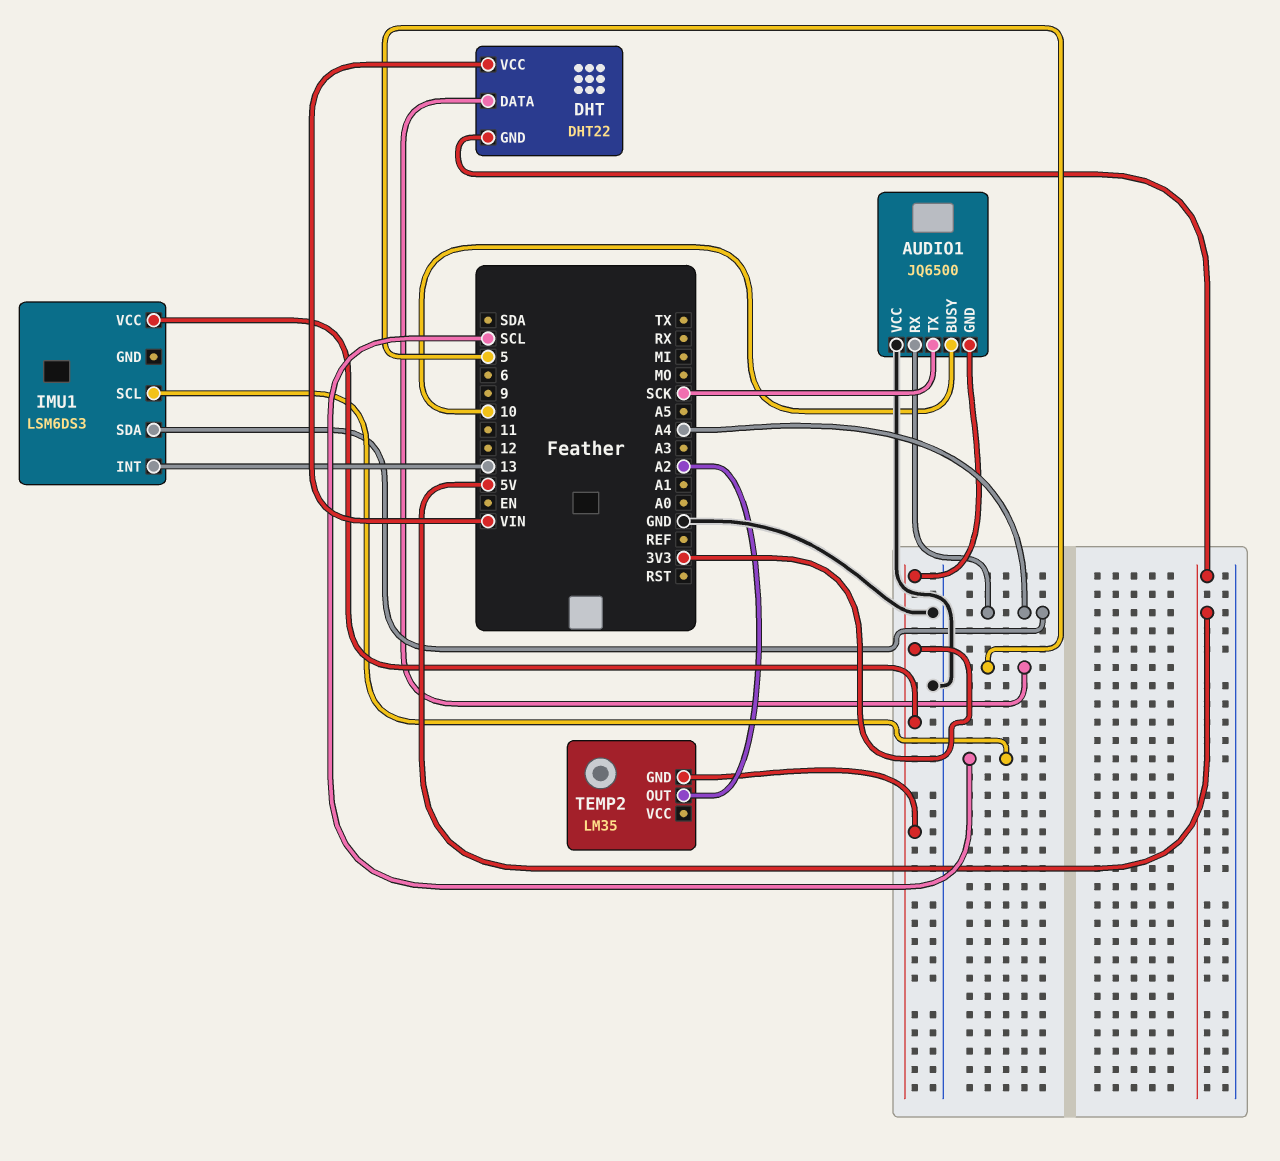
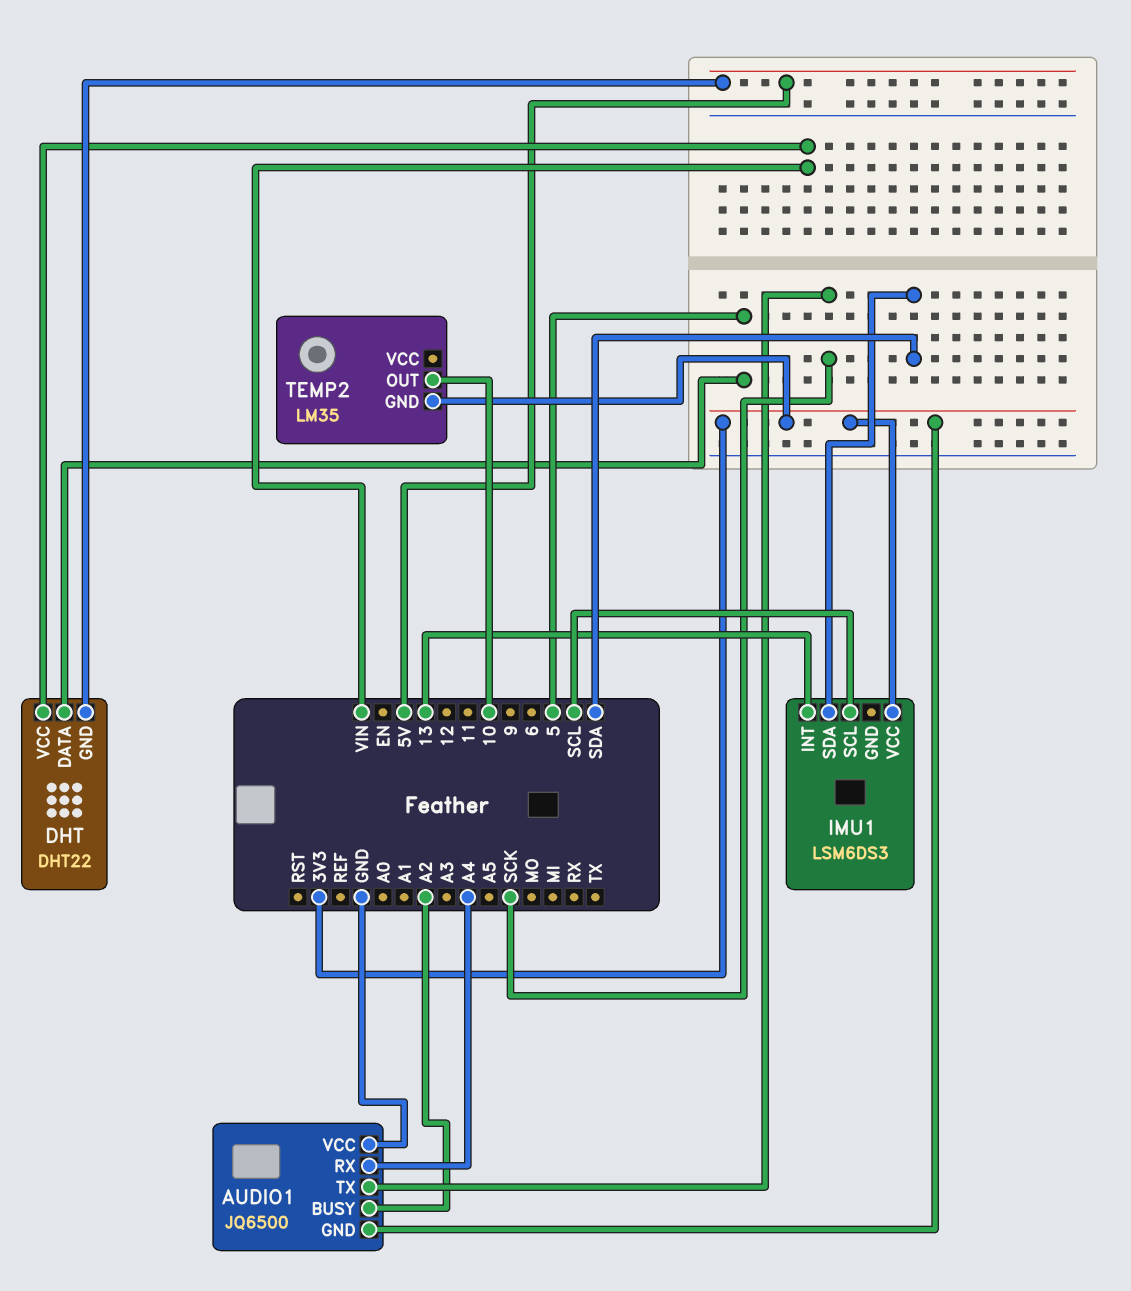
AUDIO1 pin BUSY: 10 -> A2
IMU1 pin SDA: A4 -> SDA
TEMP2 pin OUT: A2 -> 10

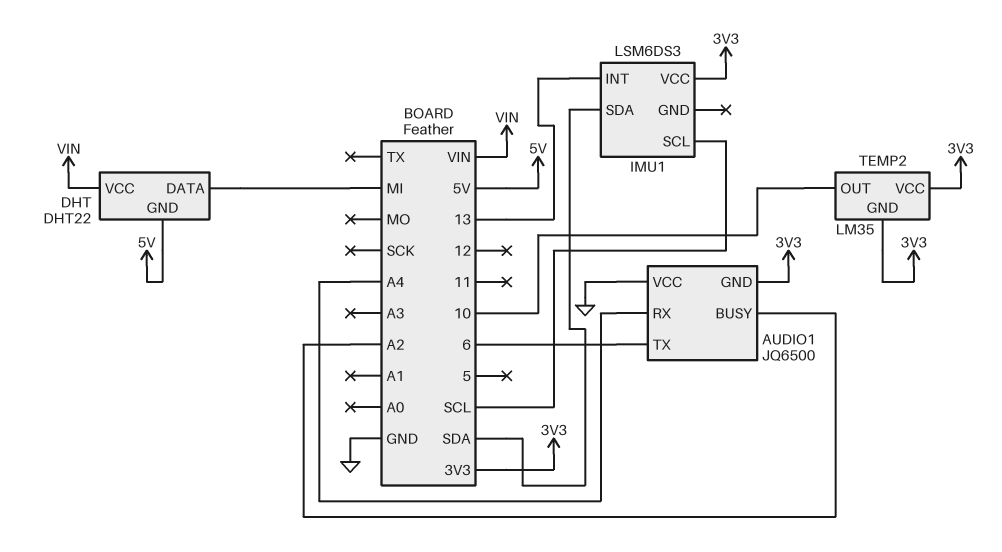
AUDIO1 pin TX: SCK -> 6
DHT pin DATA: 5 -> MI
TEMP2 pin VCC: none -> 3V3

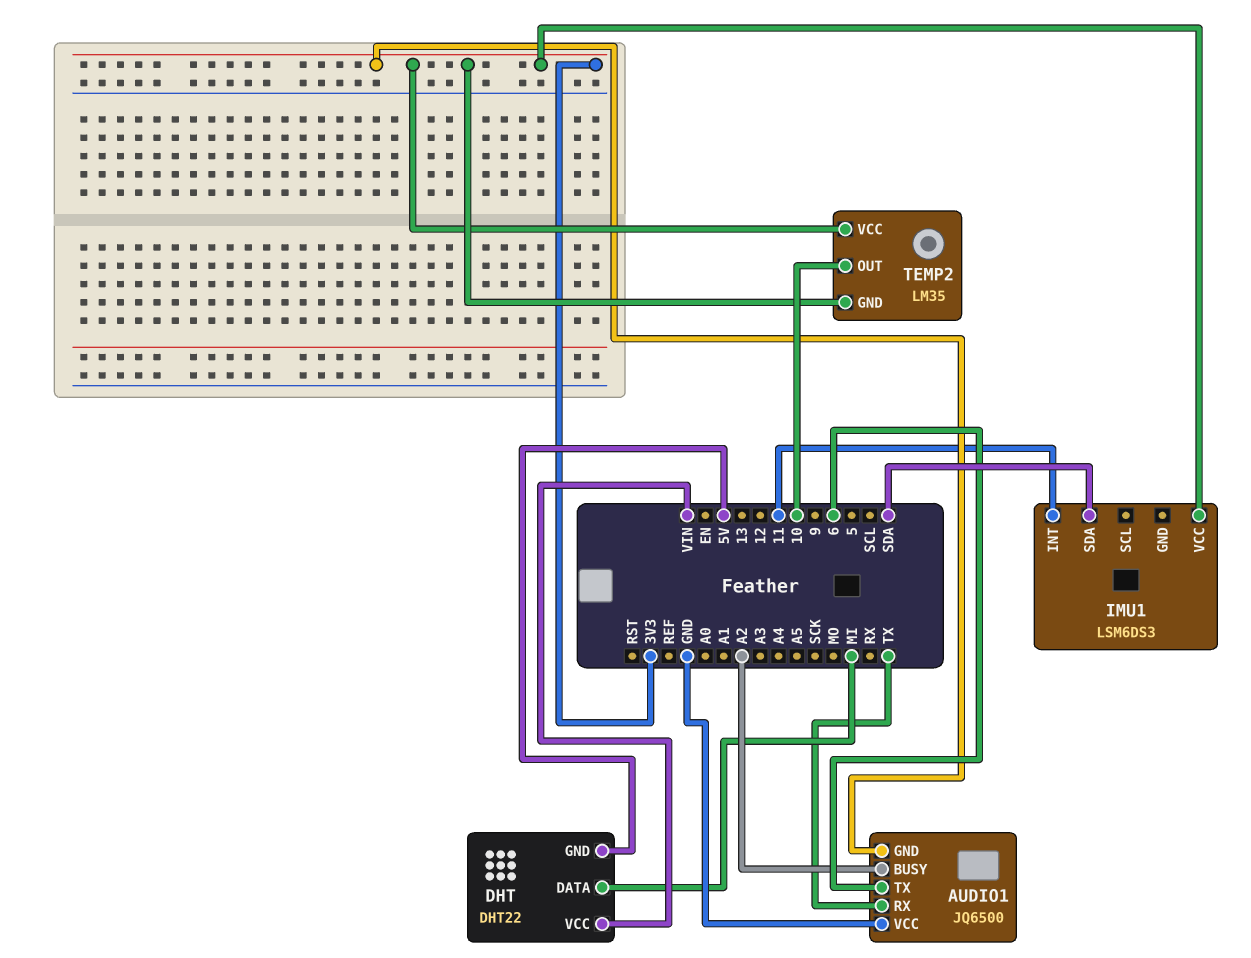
AUDIO1 pin RX: A4 -> TX
IMU1 pin INT: 13 -> 11
IMU1 pin SCL: SCL -> none

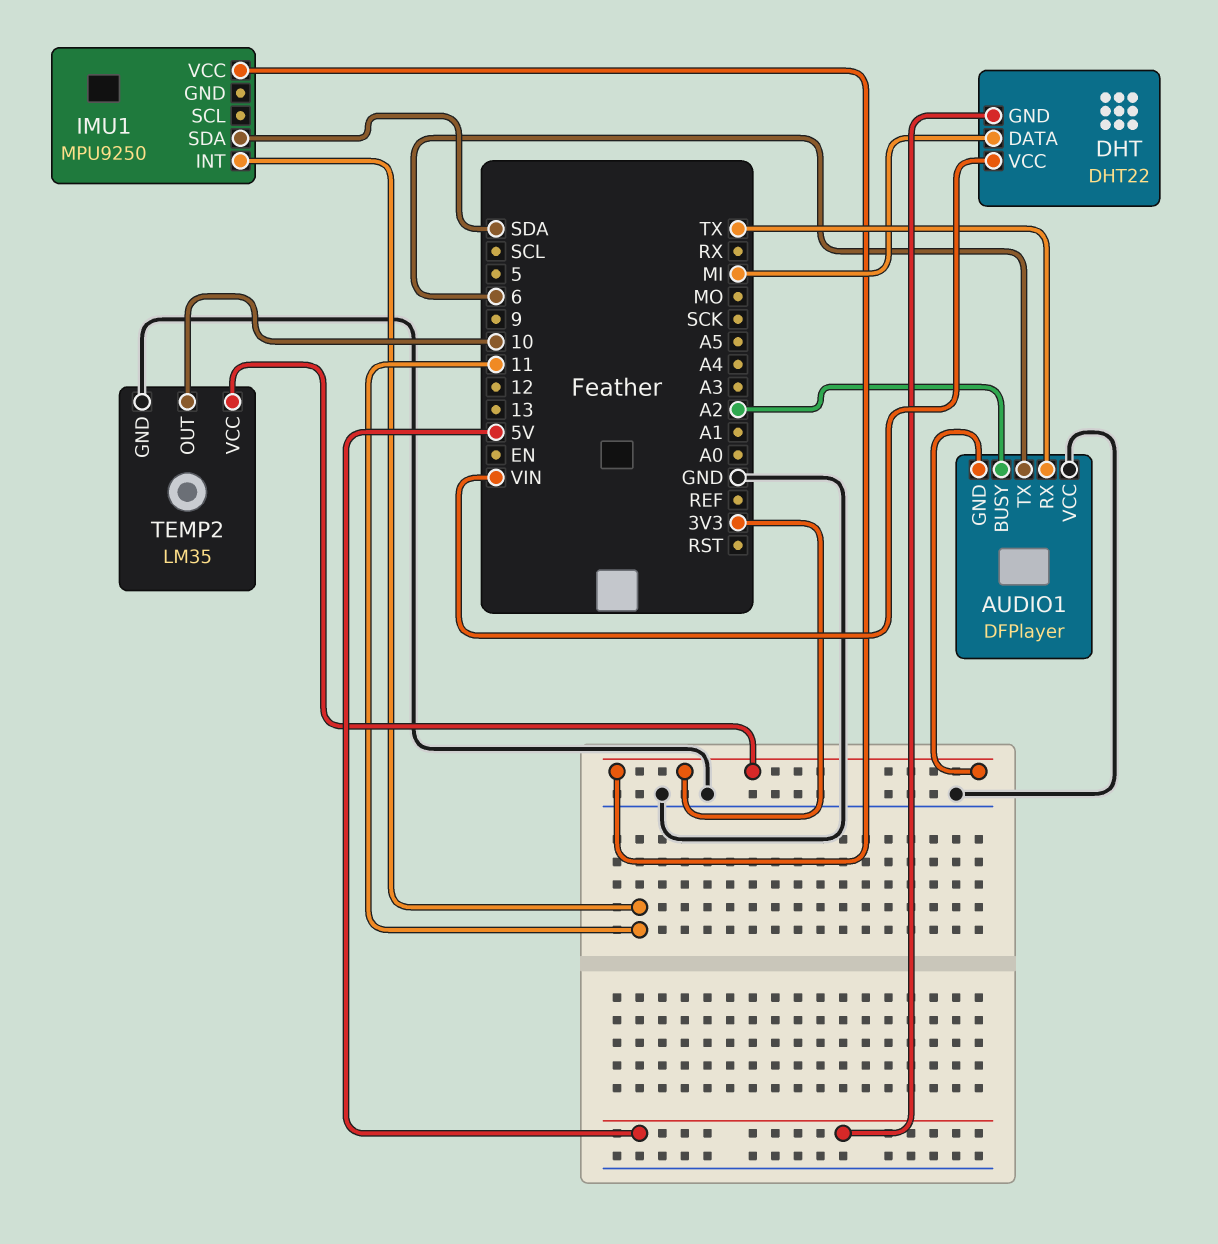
AUDIO1: JQ6500 -> DFPlayer
IMU1: LSM6DS3 -> MPU9250
TEMP2 pin GND: 3V3 -> GND

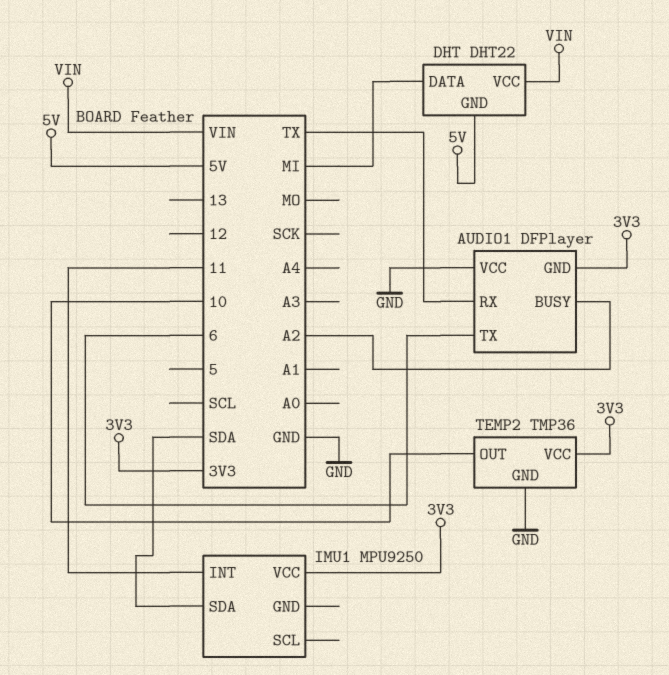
TEMP2: LM35 -> TMP36

